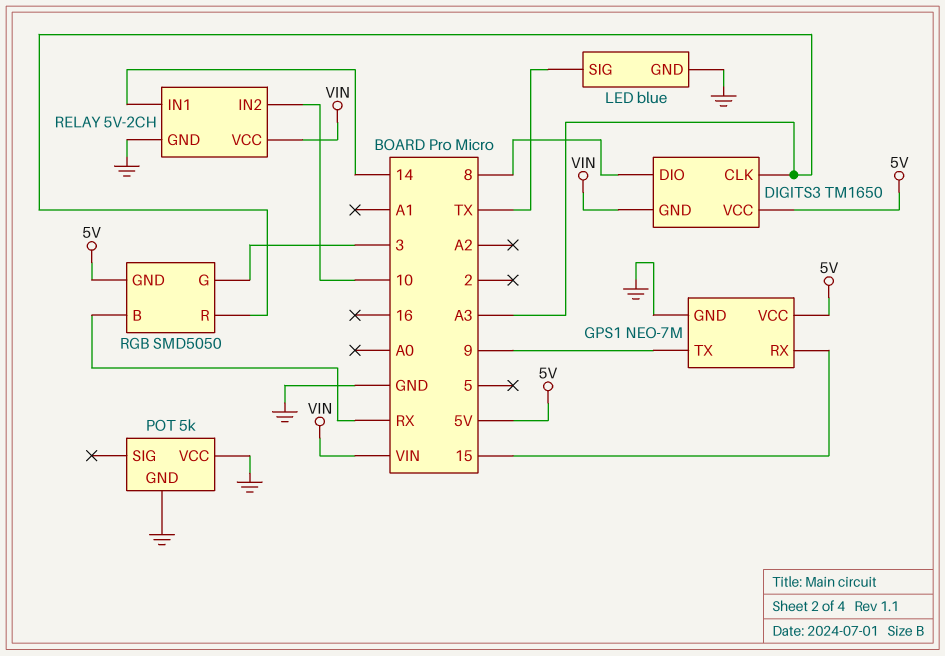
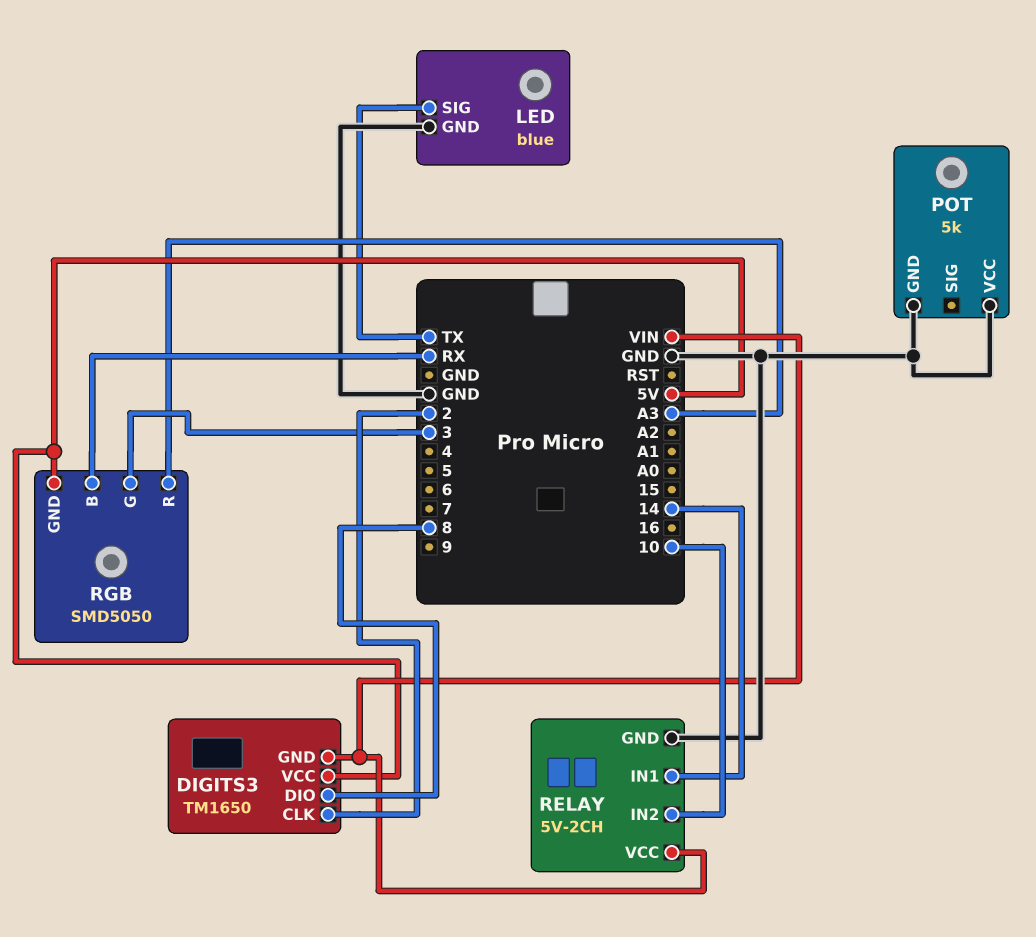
DIGITS3 pin CLK: A3 -> 2
GPS1: NEO-7M -> none
GPS1 pin GND: GND -> none
GPS1 pin RX: 15 -> none
GPS1 pin TX: 9 -> none
GPS1 pin VCC: 5V -> none

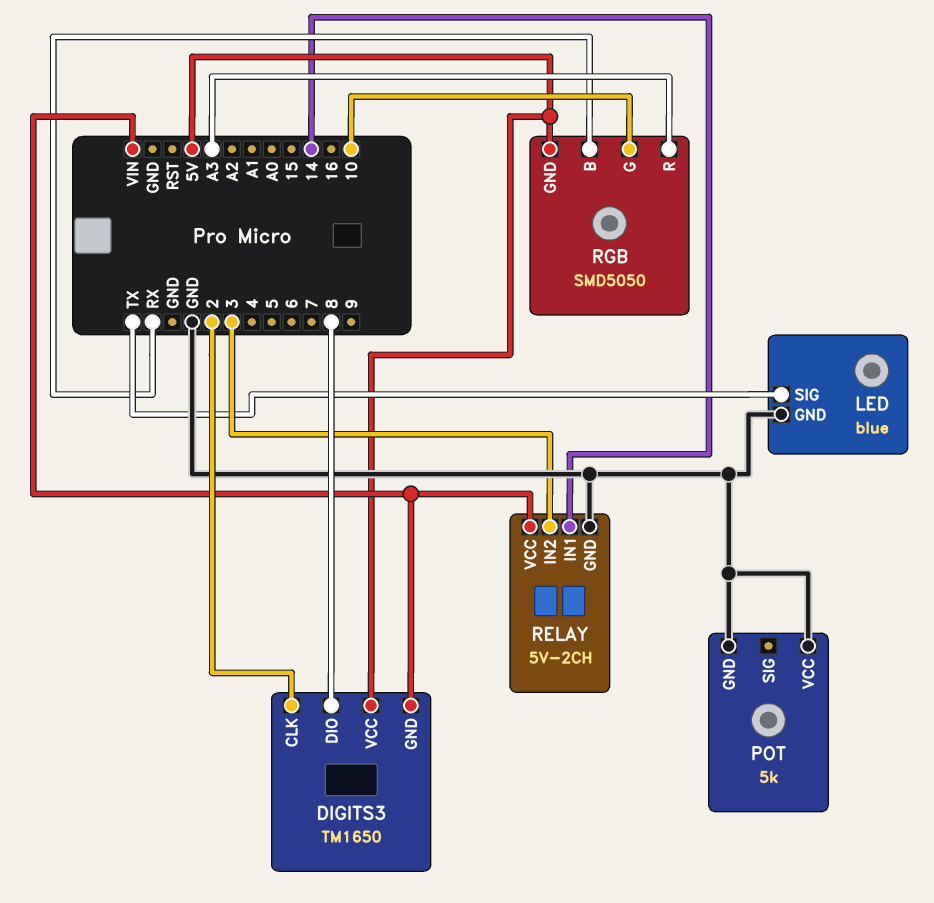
RELAY pin IN2: 10 -> 3
RGB pin G: 3 -> 10

